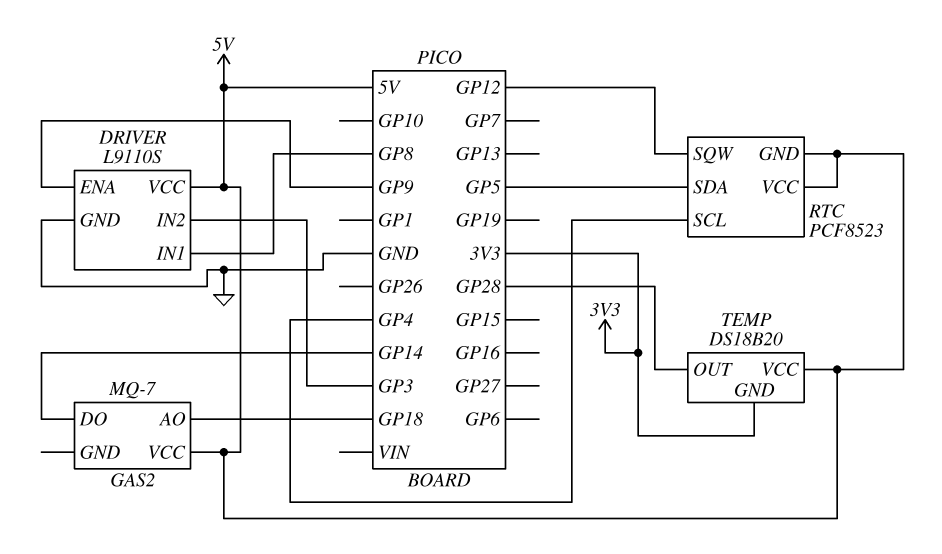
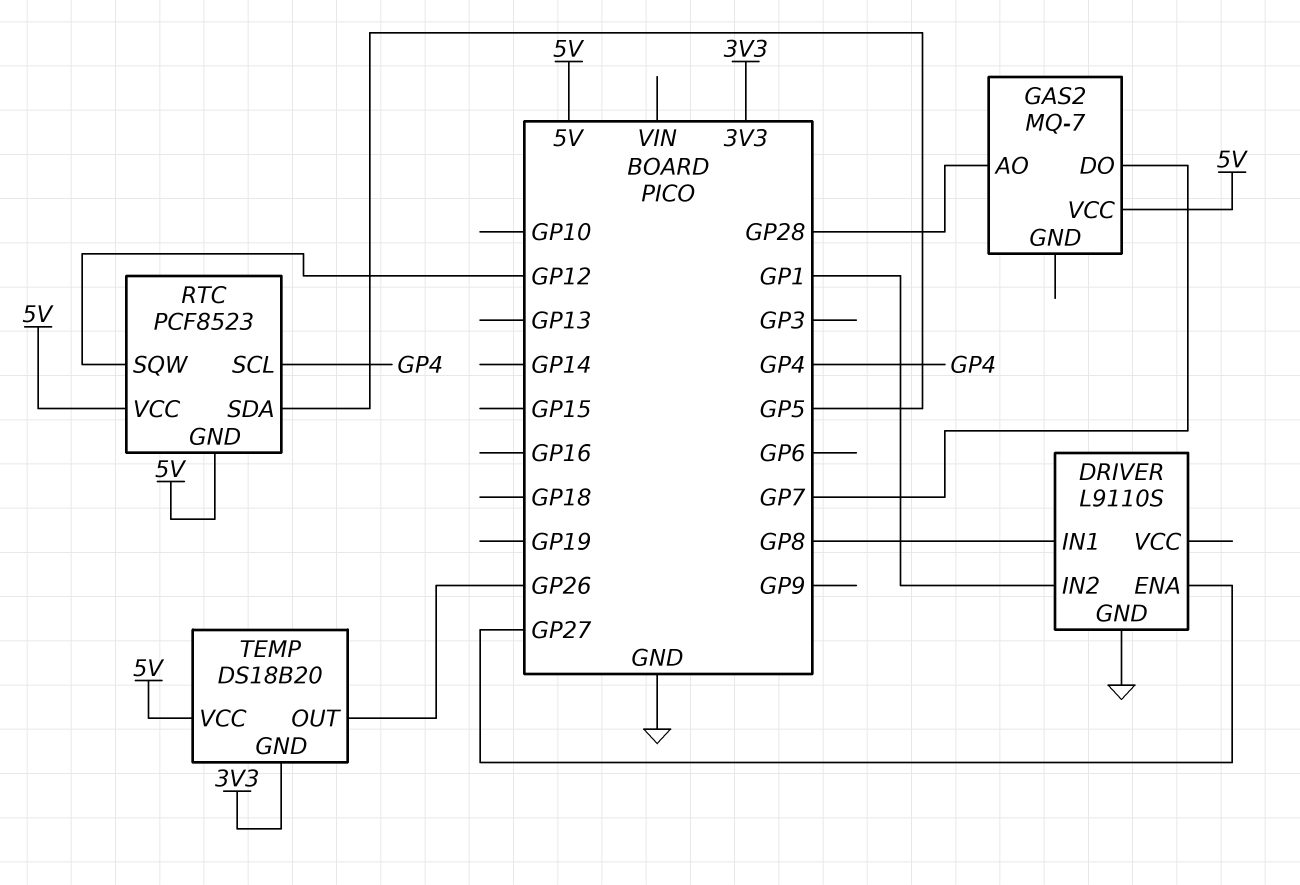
DRIVER pin ENA: GP9 -> GP27
DRIVER pin IN2: GP3 -> GP1
DRIVER pin VCC: 5V -> none
GAS2 pin AO: GP18 -> GP28
GAS2 pin DO: GP14 -> GP7
TEMP pin OUT: GP28 -> GP26

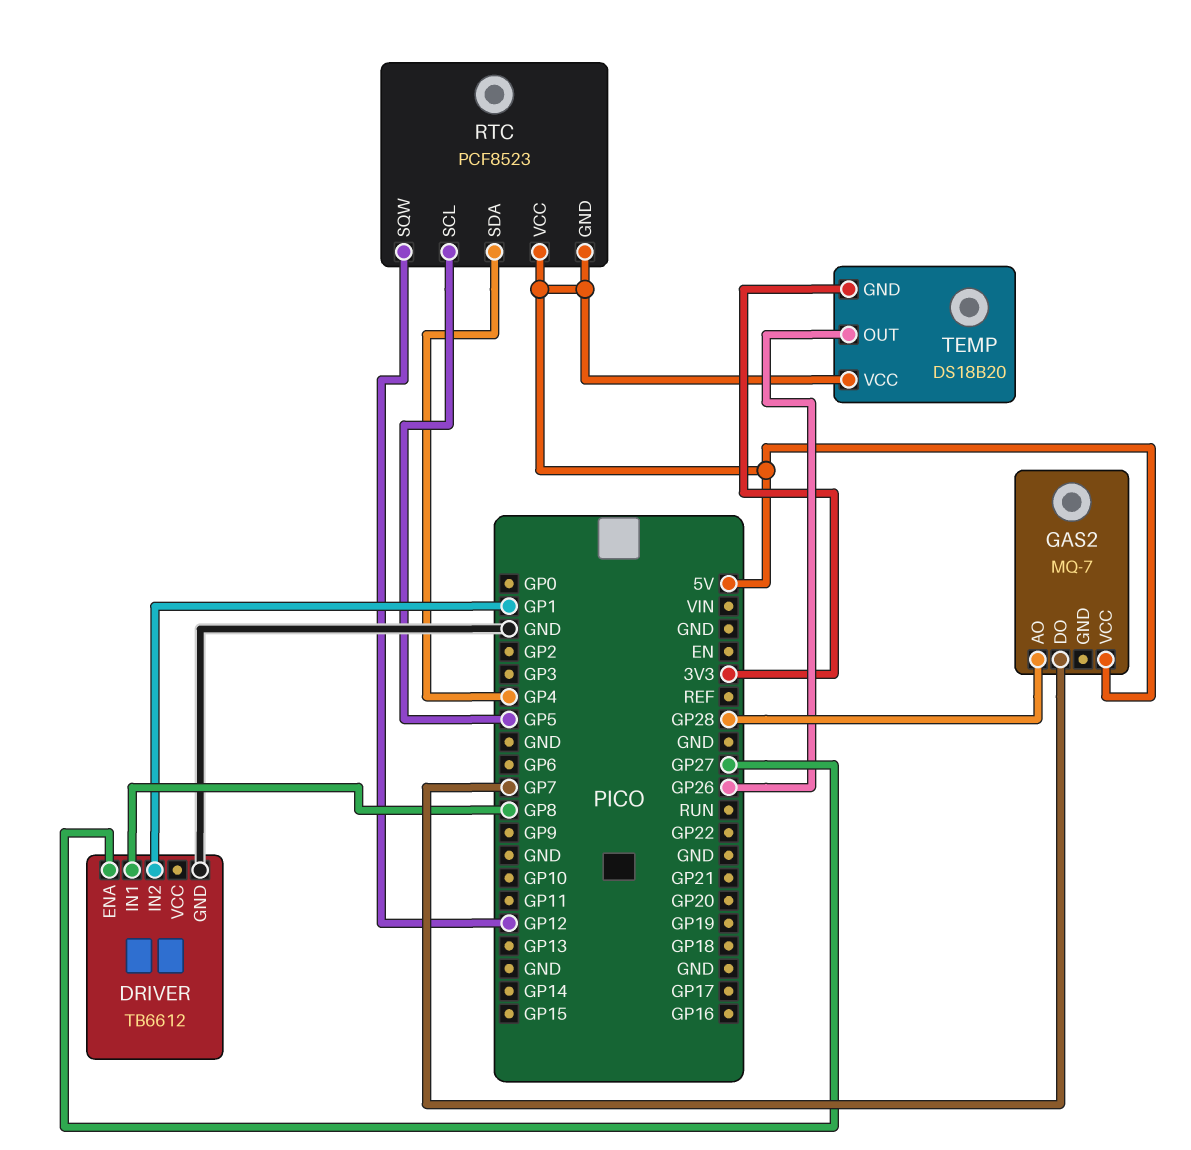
DRIVER: L9110S -> TB6612
RTC pin SCL: GP4 -> GP5
RTC pin SDA: GP5 -> GP4

